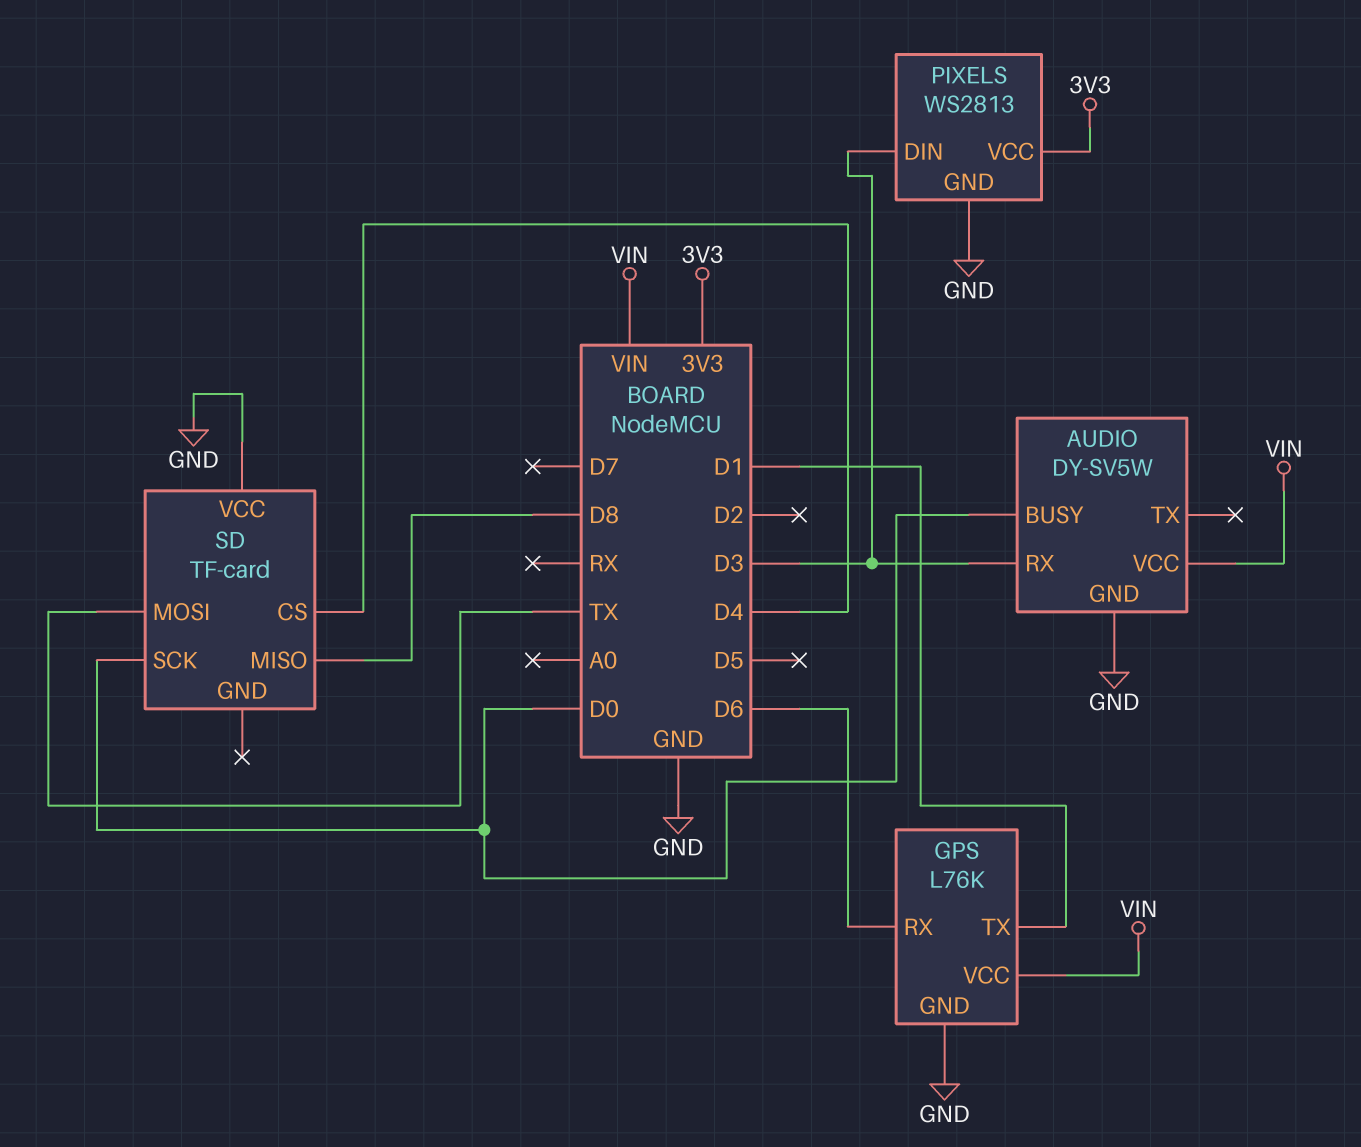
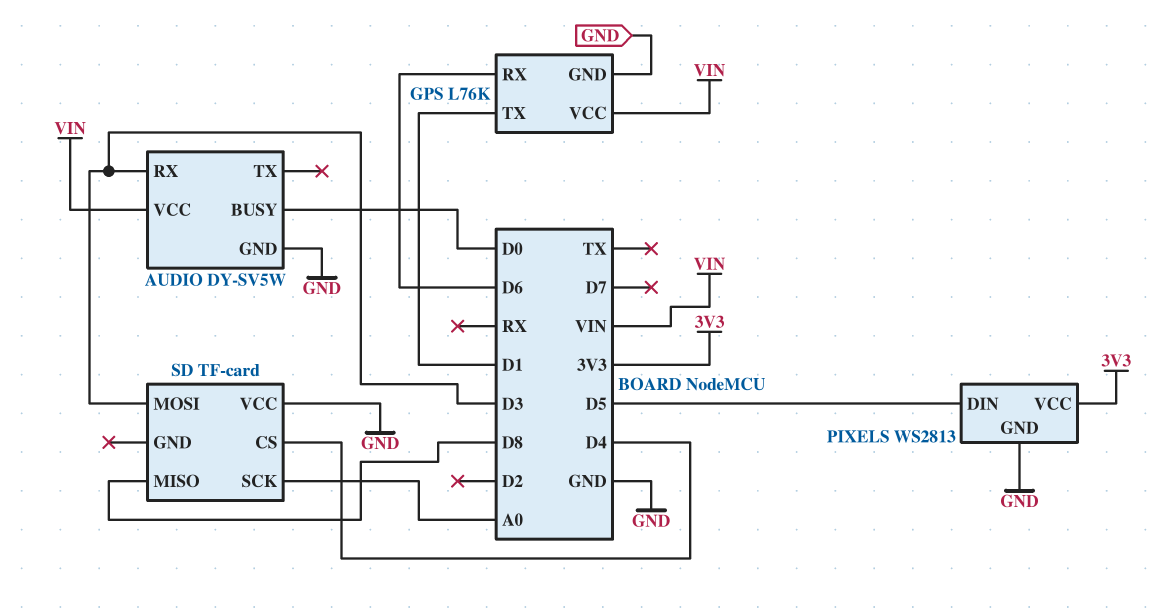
PIXELS pin DIN: D3 -> D5
SD pin MOSI: TX -> D3
SD pin SCK: D0 -> A0

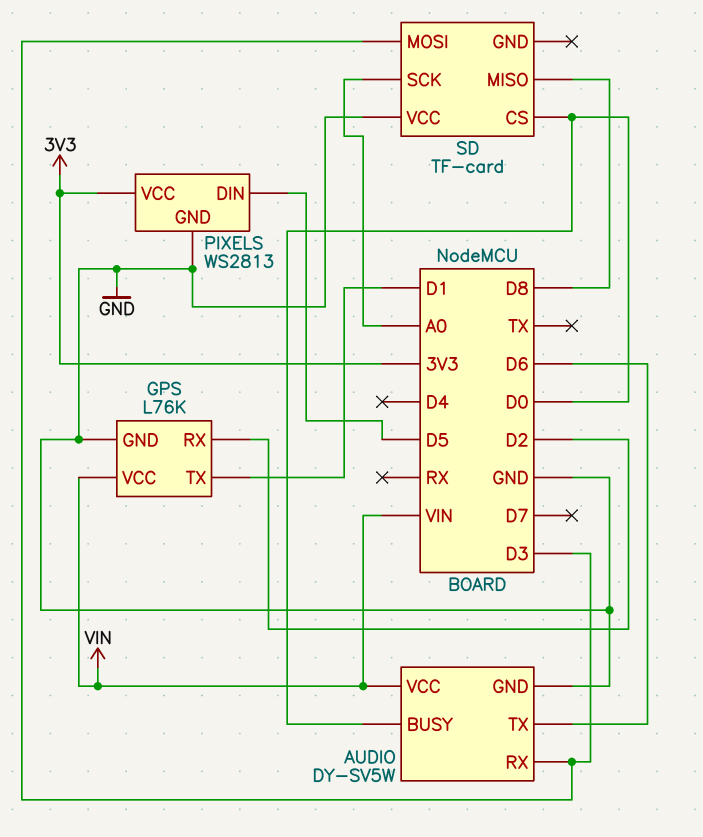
AUDIO pin TX: none -> D6
GPS pin RX: D6 -> D2
SD pin CS: D4 -> D0

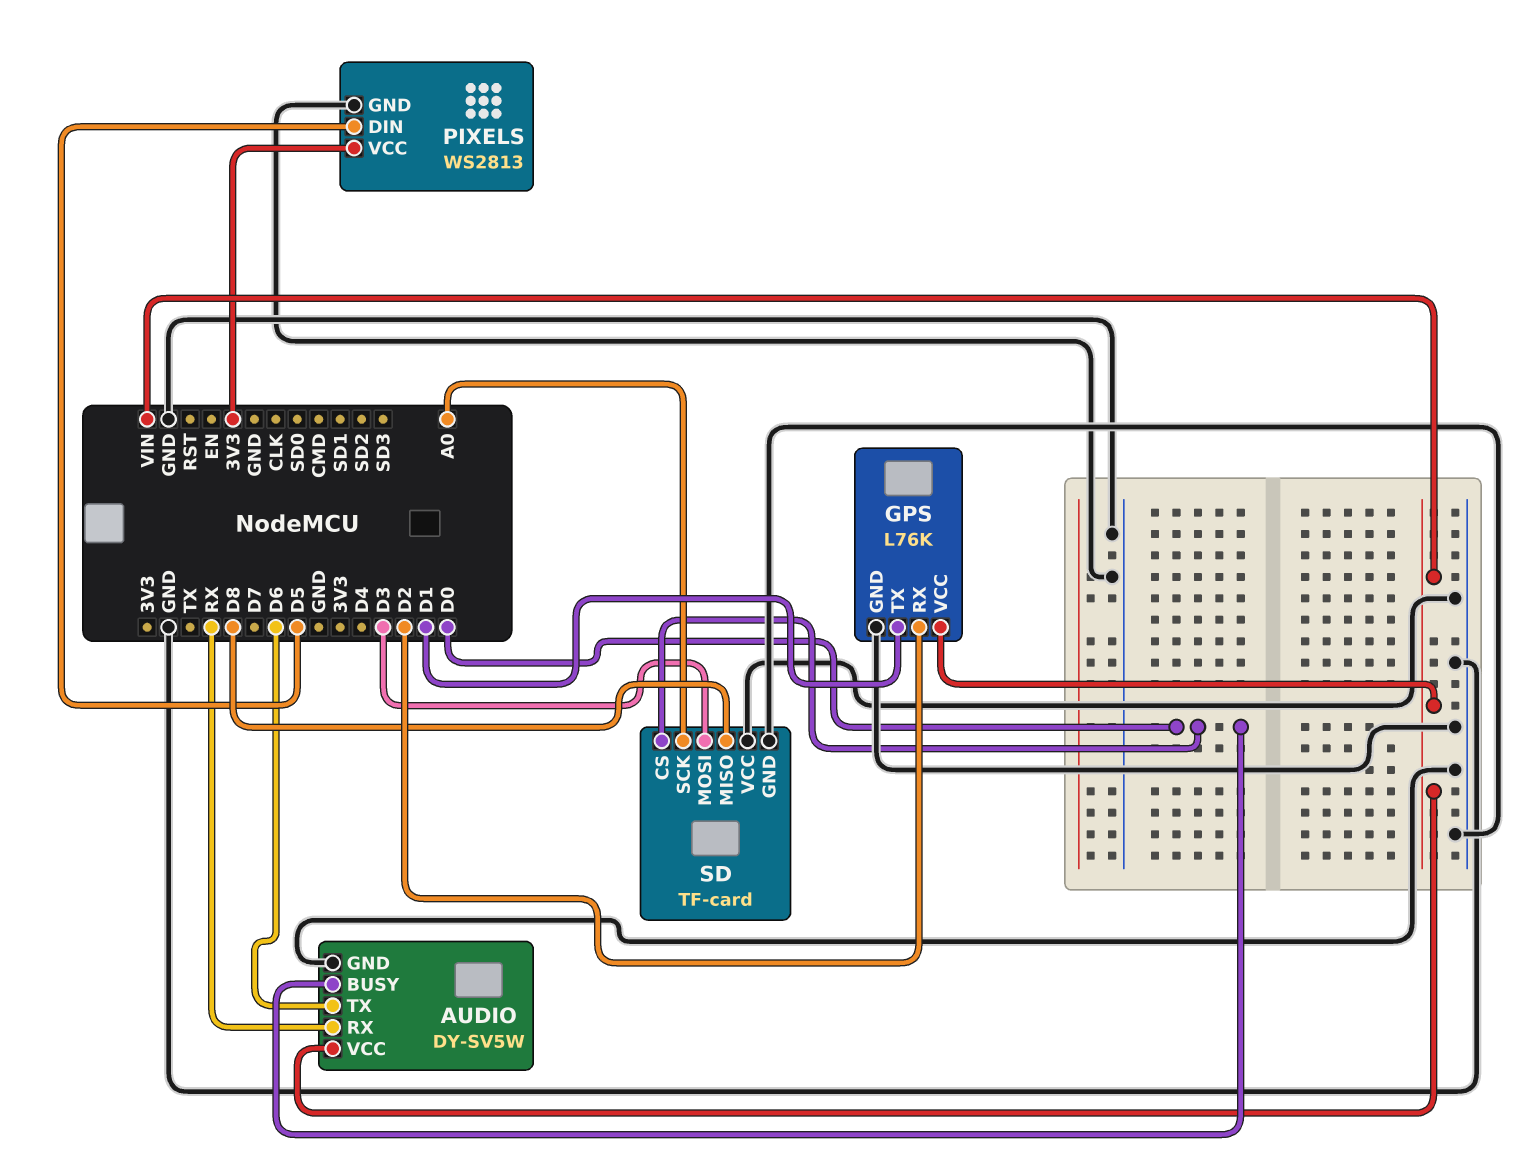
AUDIO pin RX: D3 -> RX
SD pin GND: none -> GND

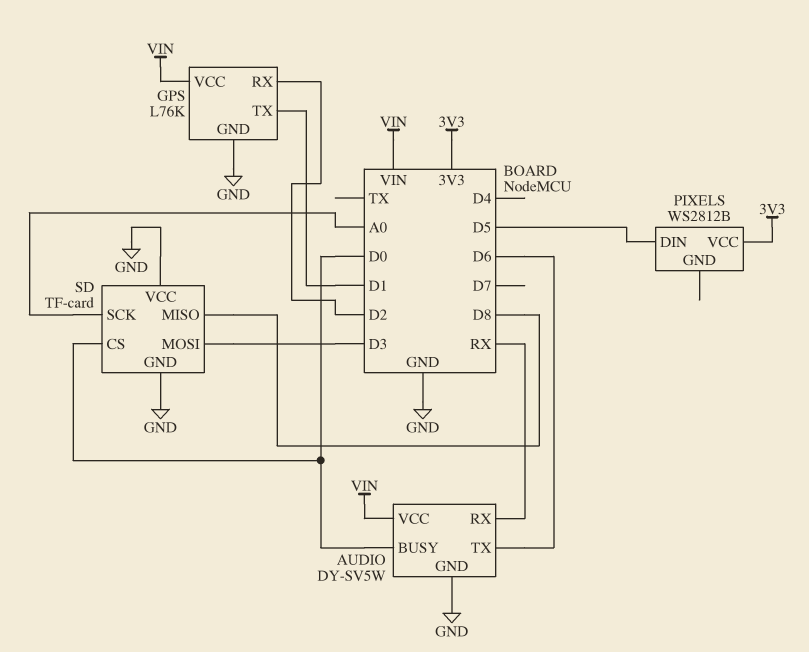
PIXELS: WS2813 -> WS2812B
PIXELS pin GND: GND -> none

